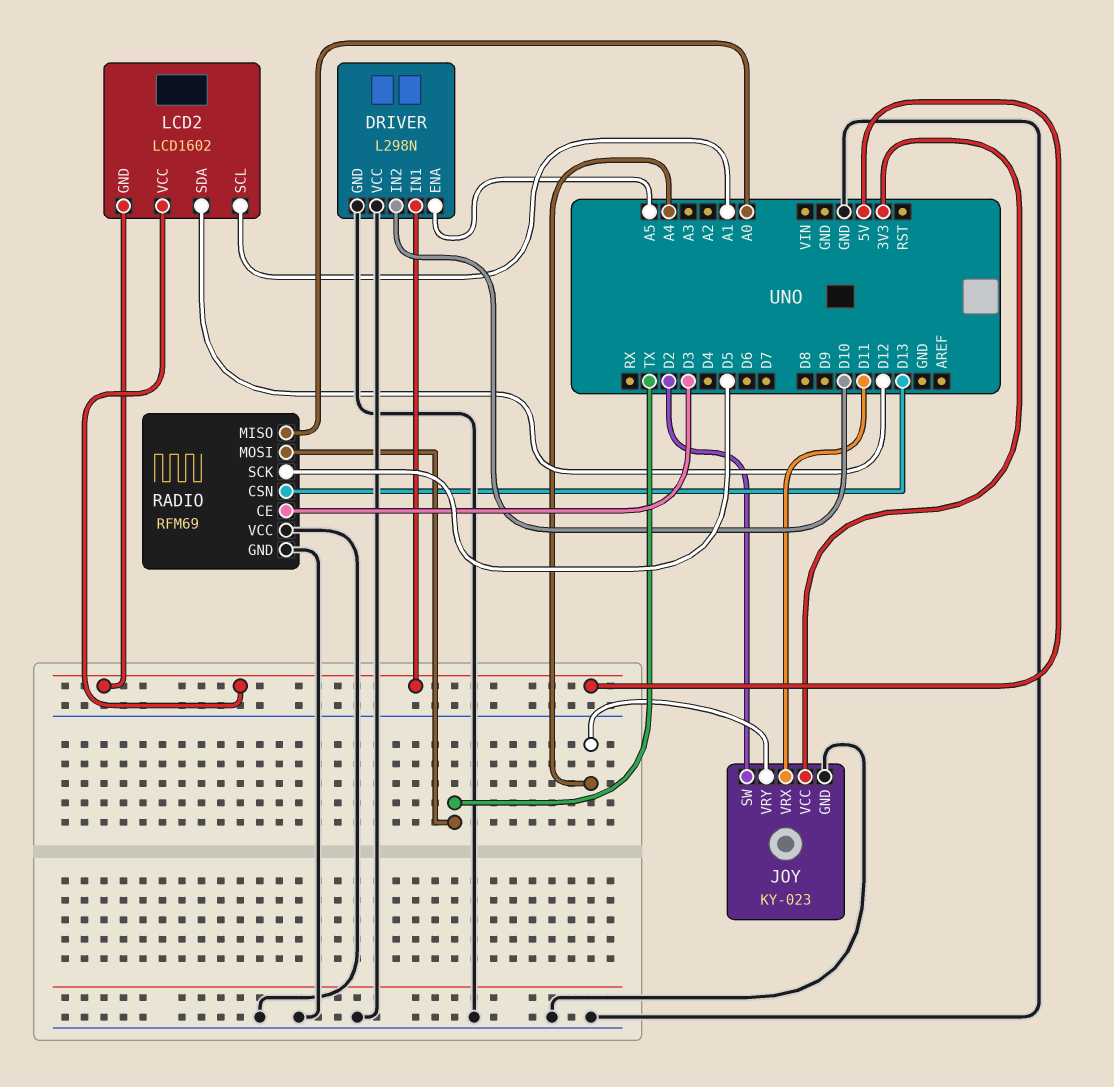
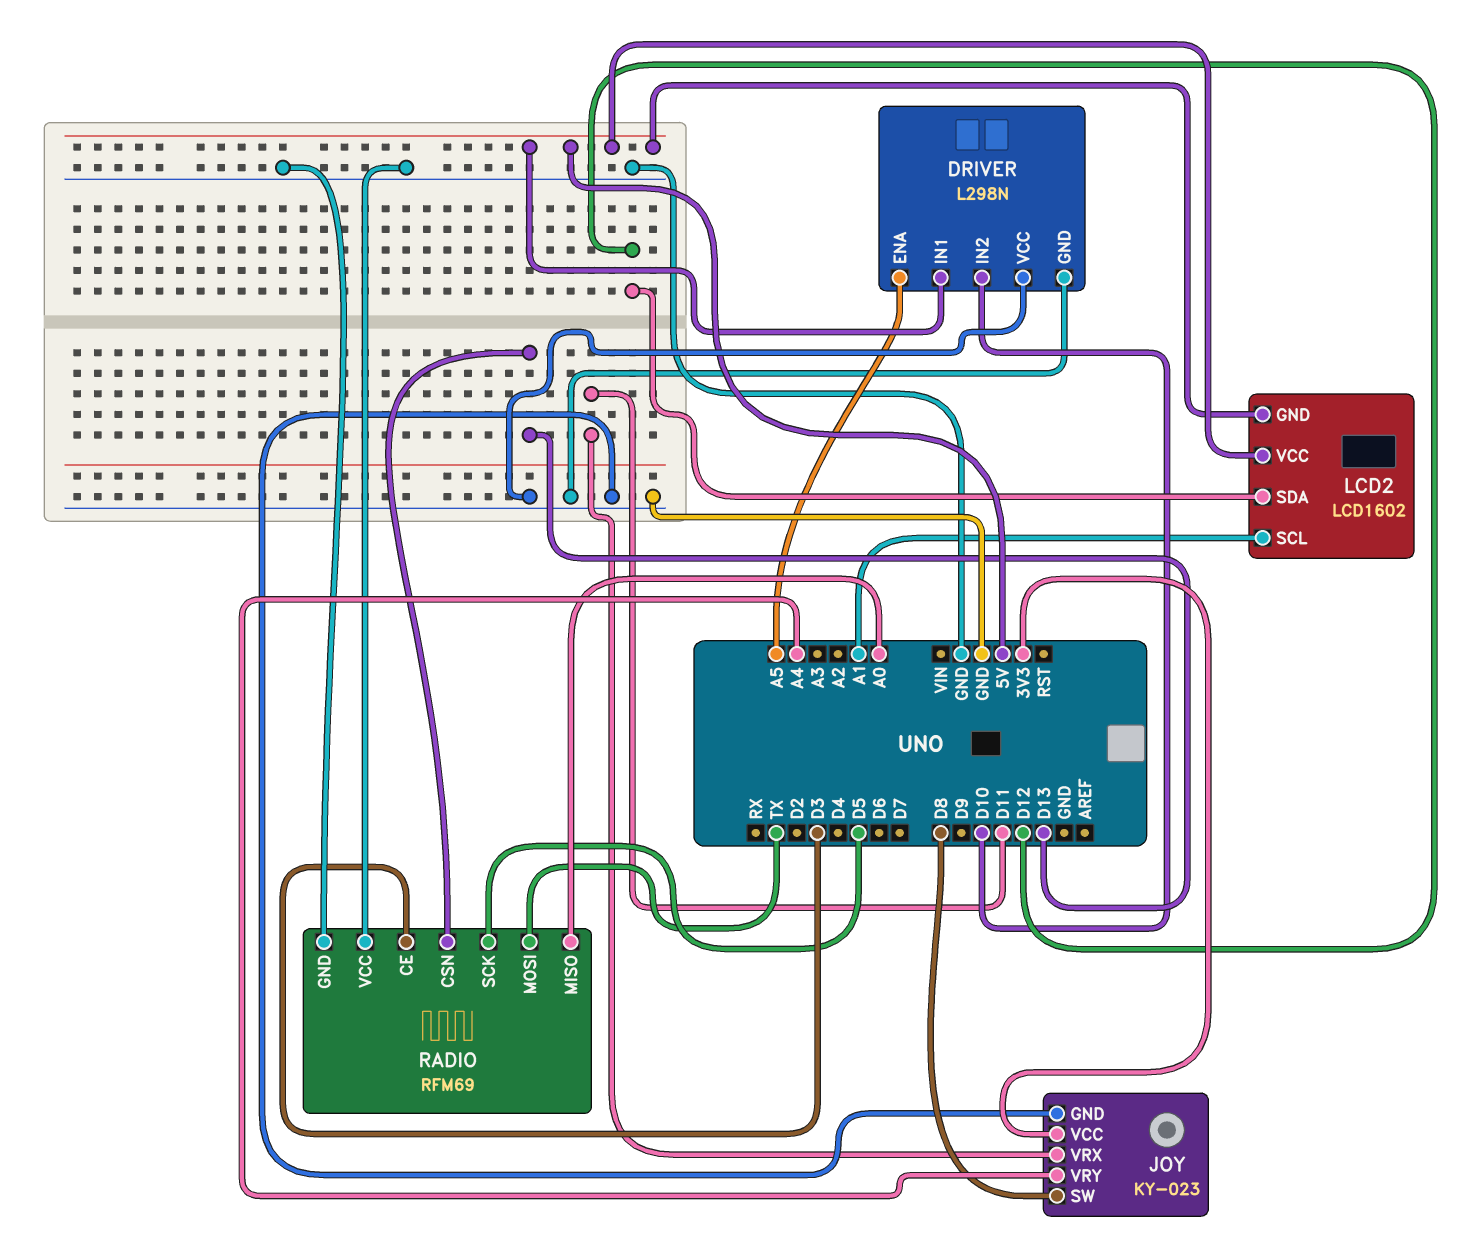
JOY pin SW: D2 -> D8

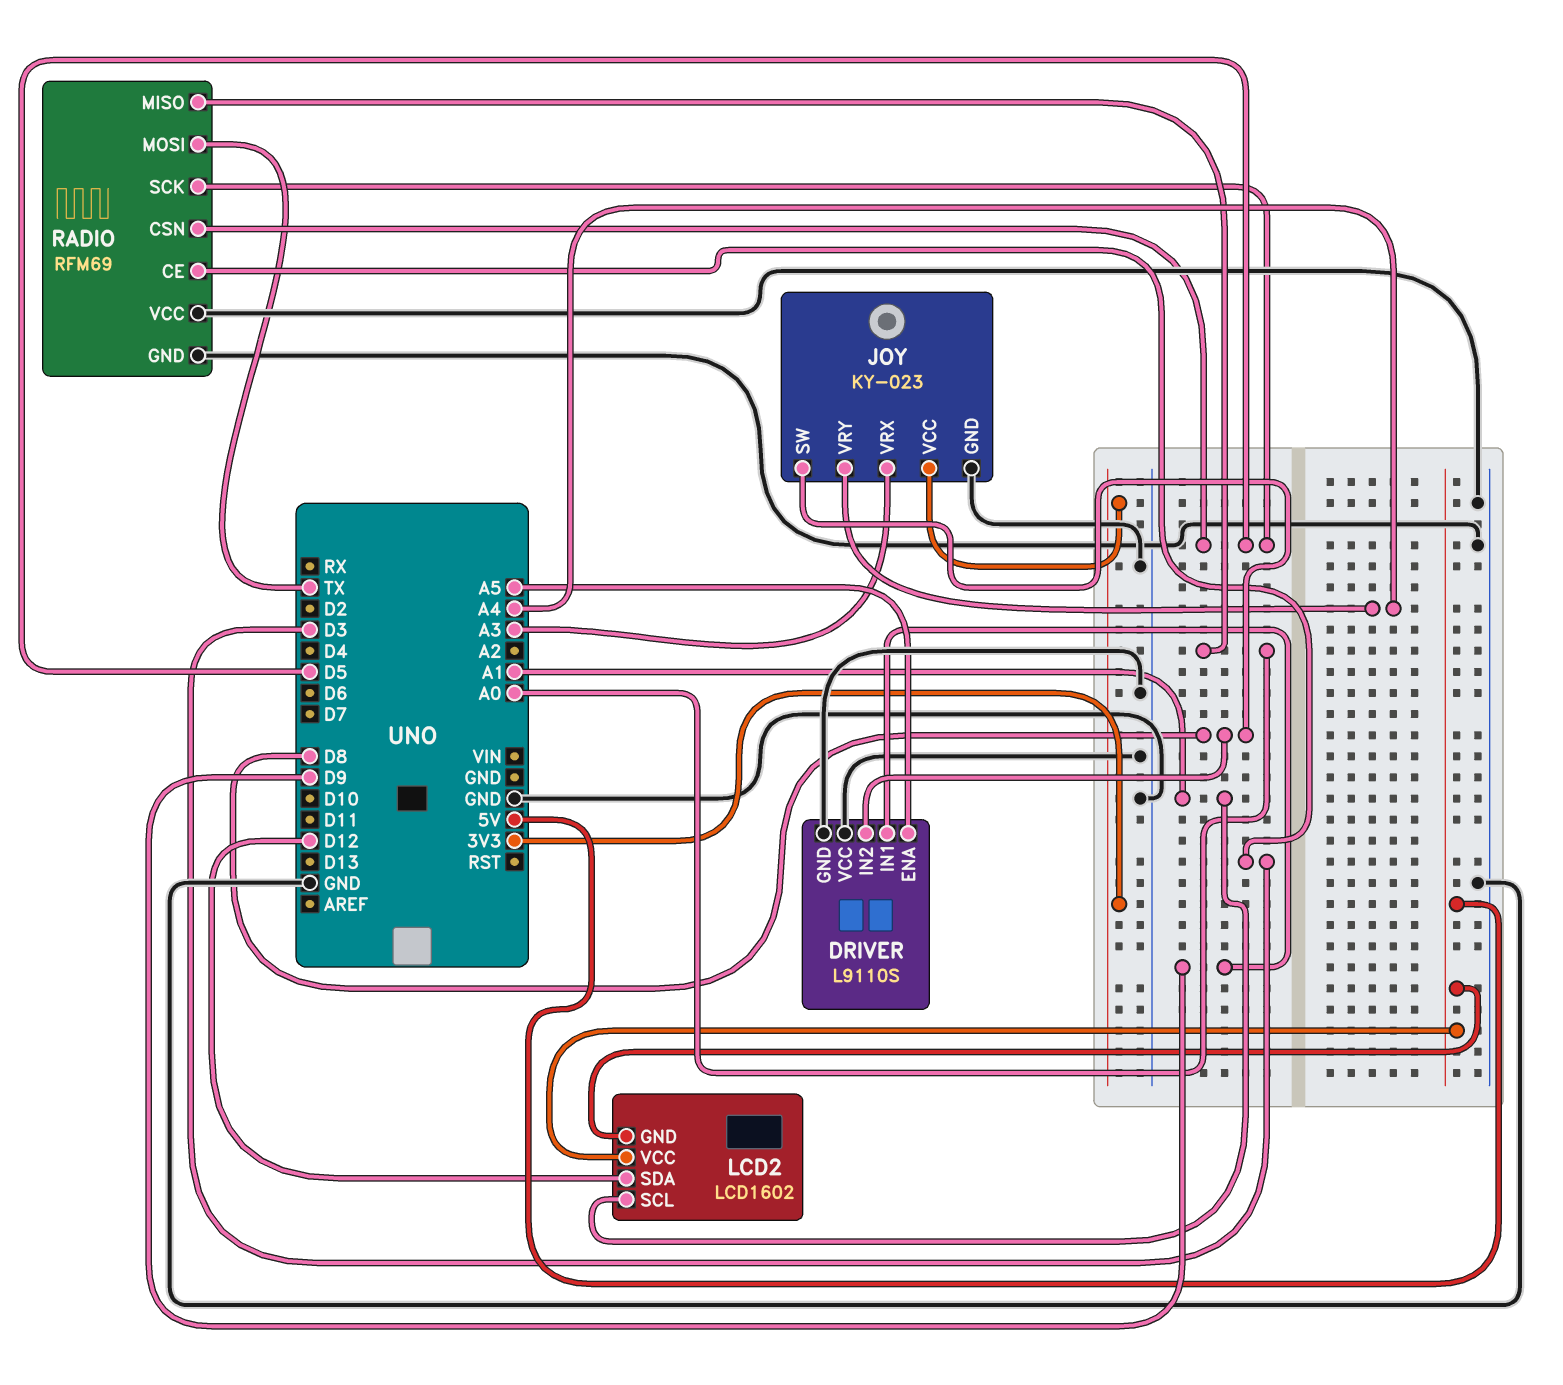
DRIVER: L298N -> L9110S
DRIVER pin IN1: 5V -> D9
DRIVER pin IN2: D10 -> D8
JOY pin VRX: D11 -> A3
RADIO pin CSN: D13 -> D5

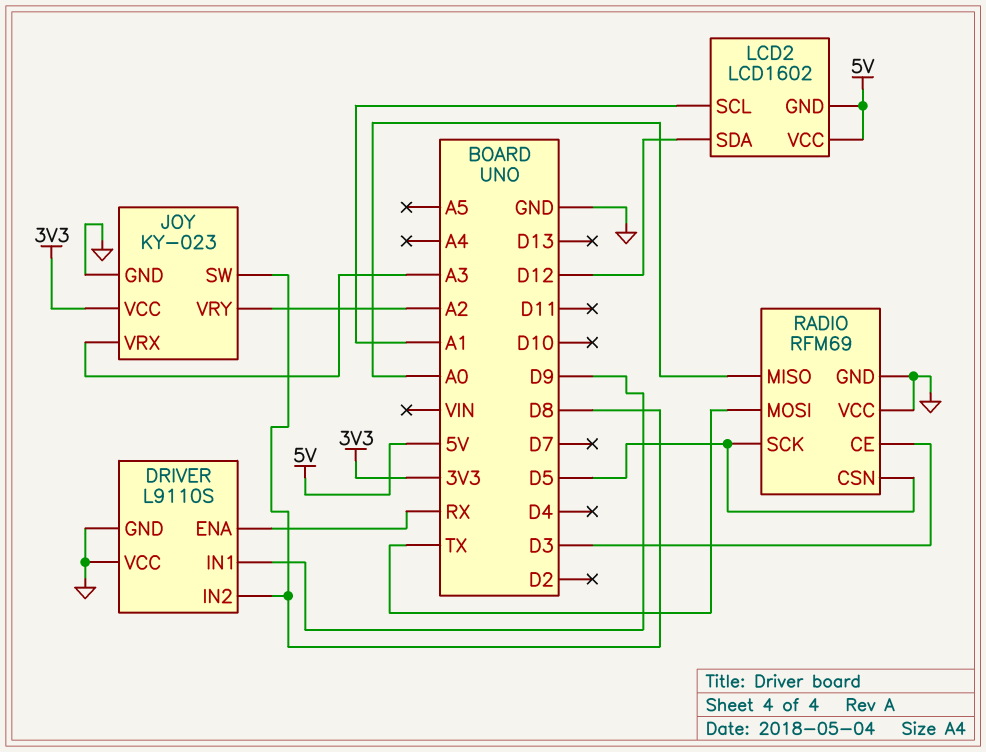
DRIVER pin ENA: A5 -> RX
JOY pin VRY: A4 -> A2

